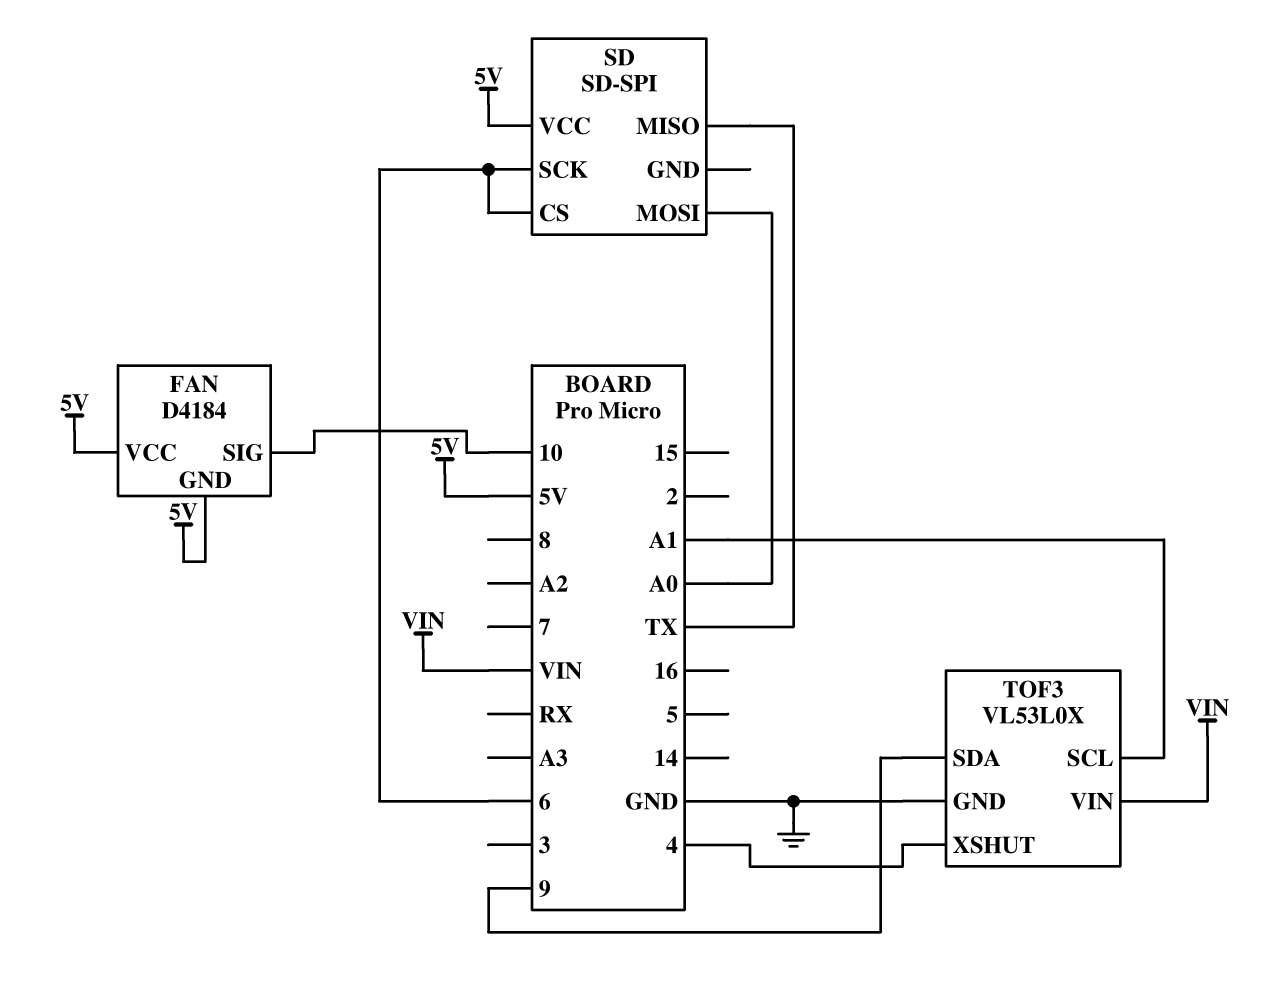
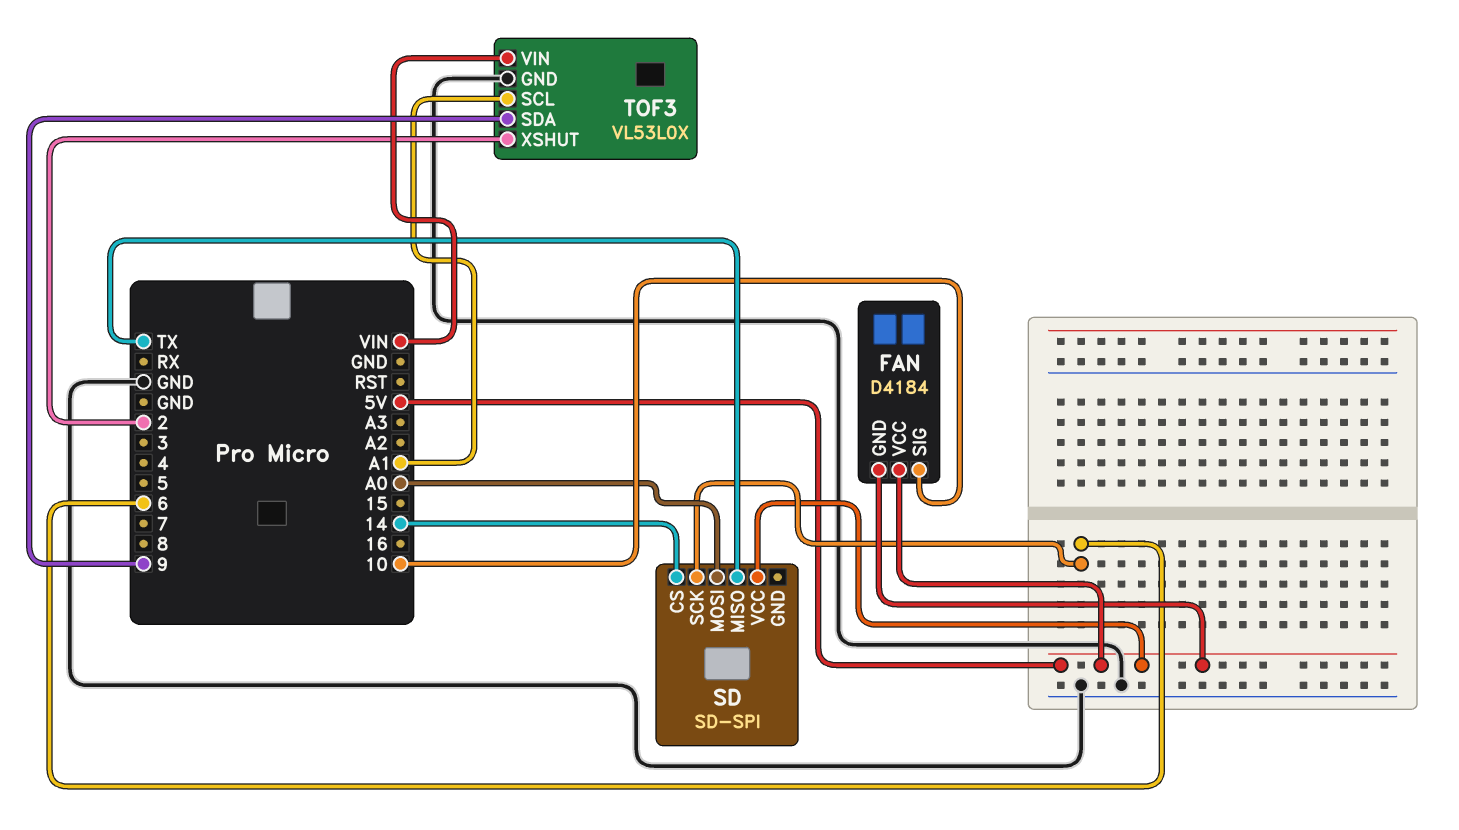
SD pin CS: 6 -> 14
TOF3 pin XSHUT: 4 -> 2

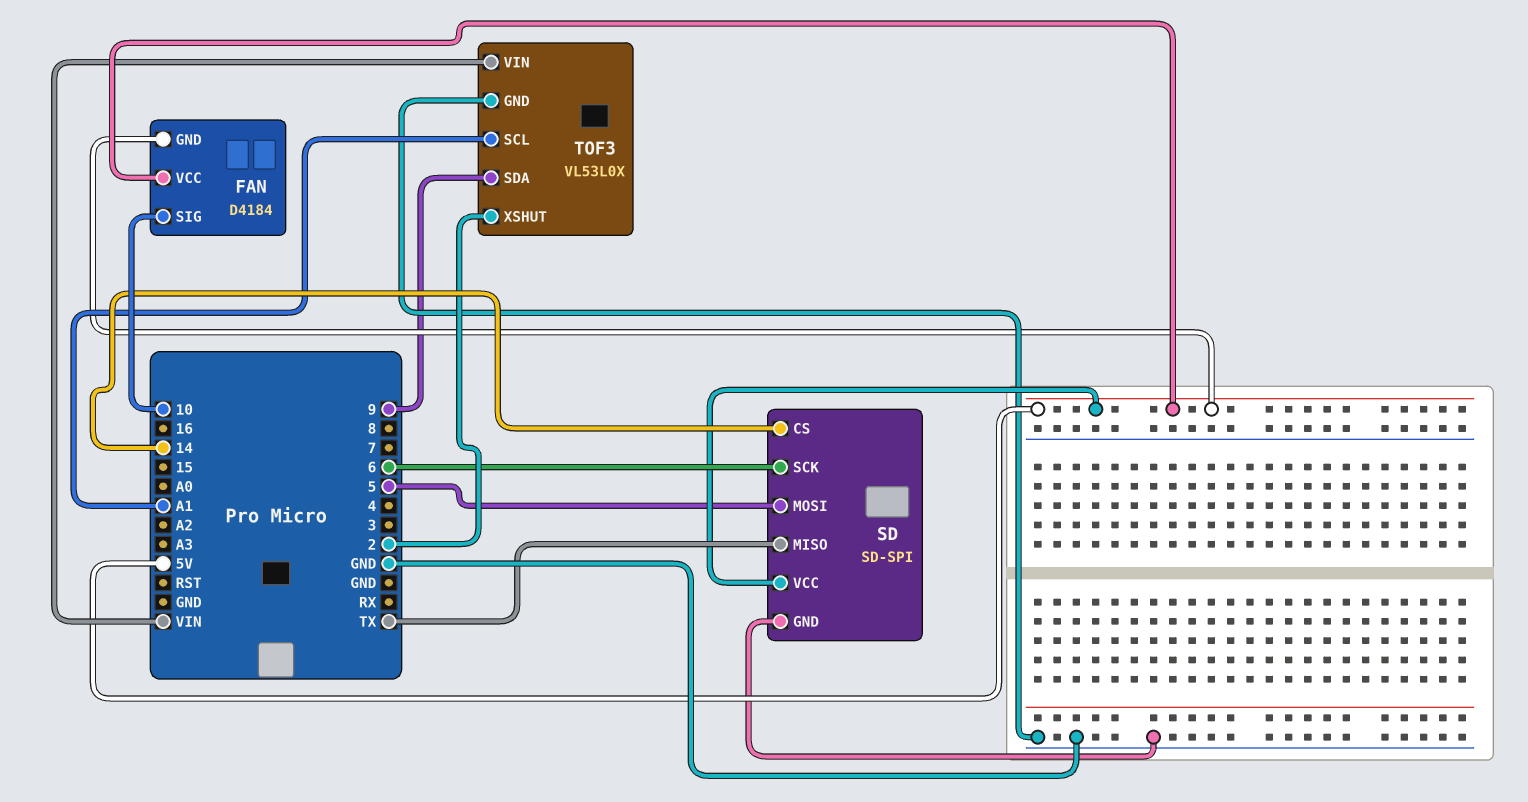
SD pin GND: none -> GND
SD pin MOSI: A0 -> 5

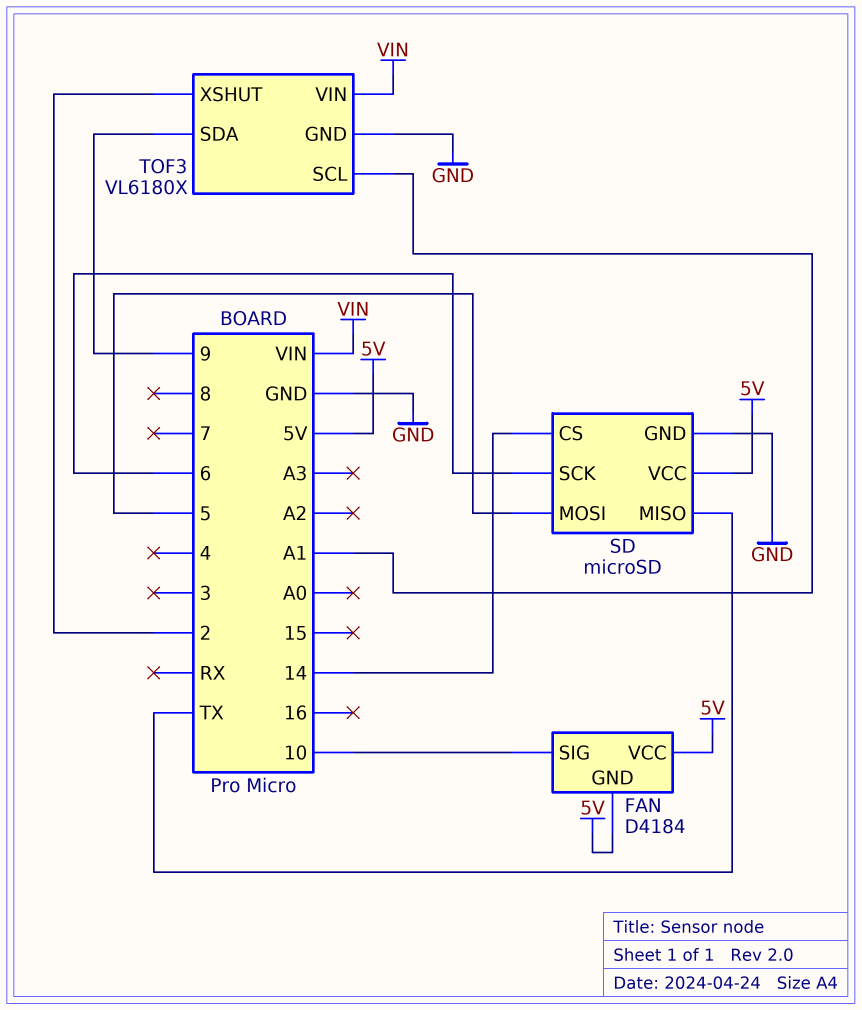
SD: SD-SPI -> microSD
TOF3: VL53L0X -> VL6180X

